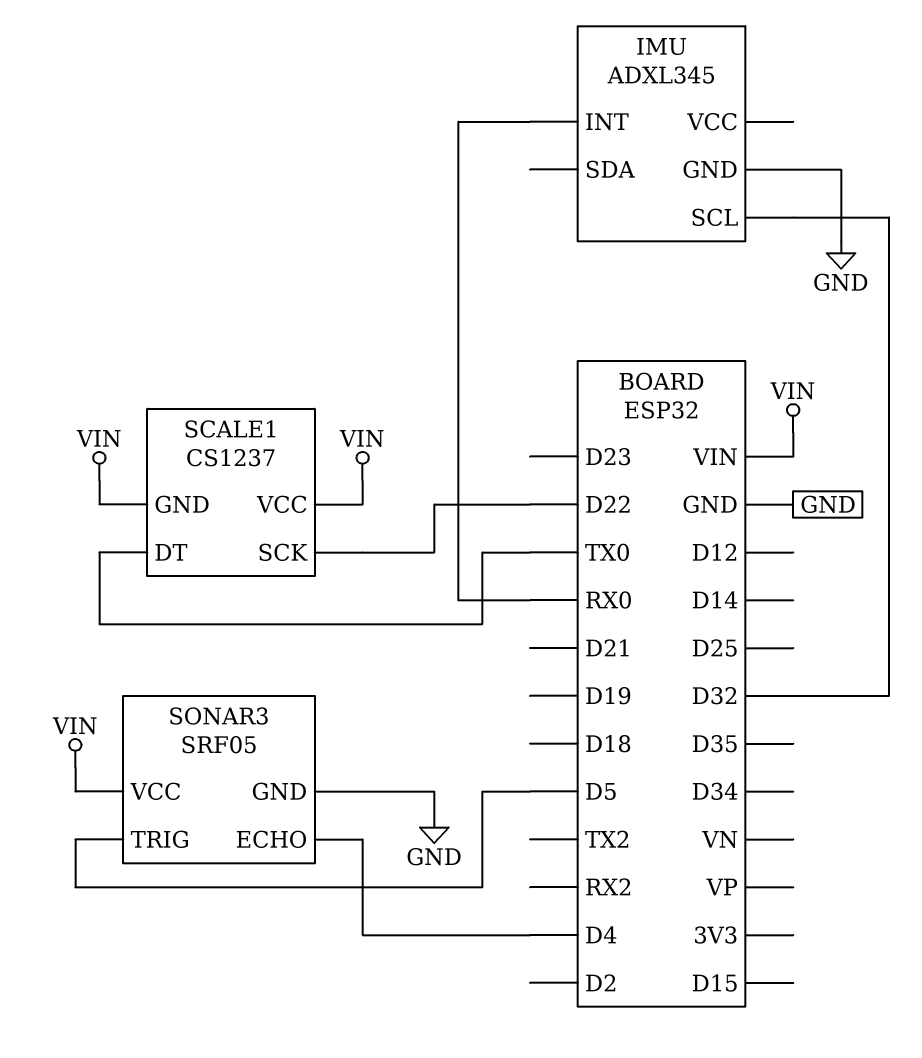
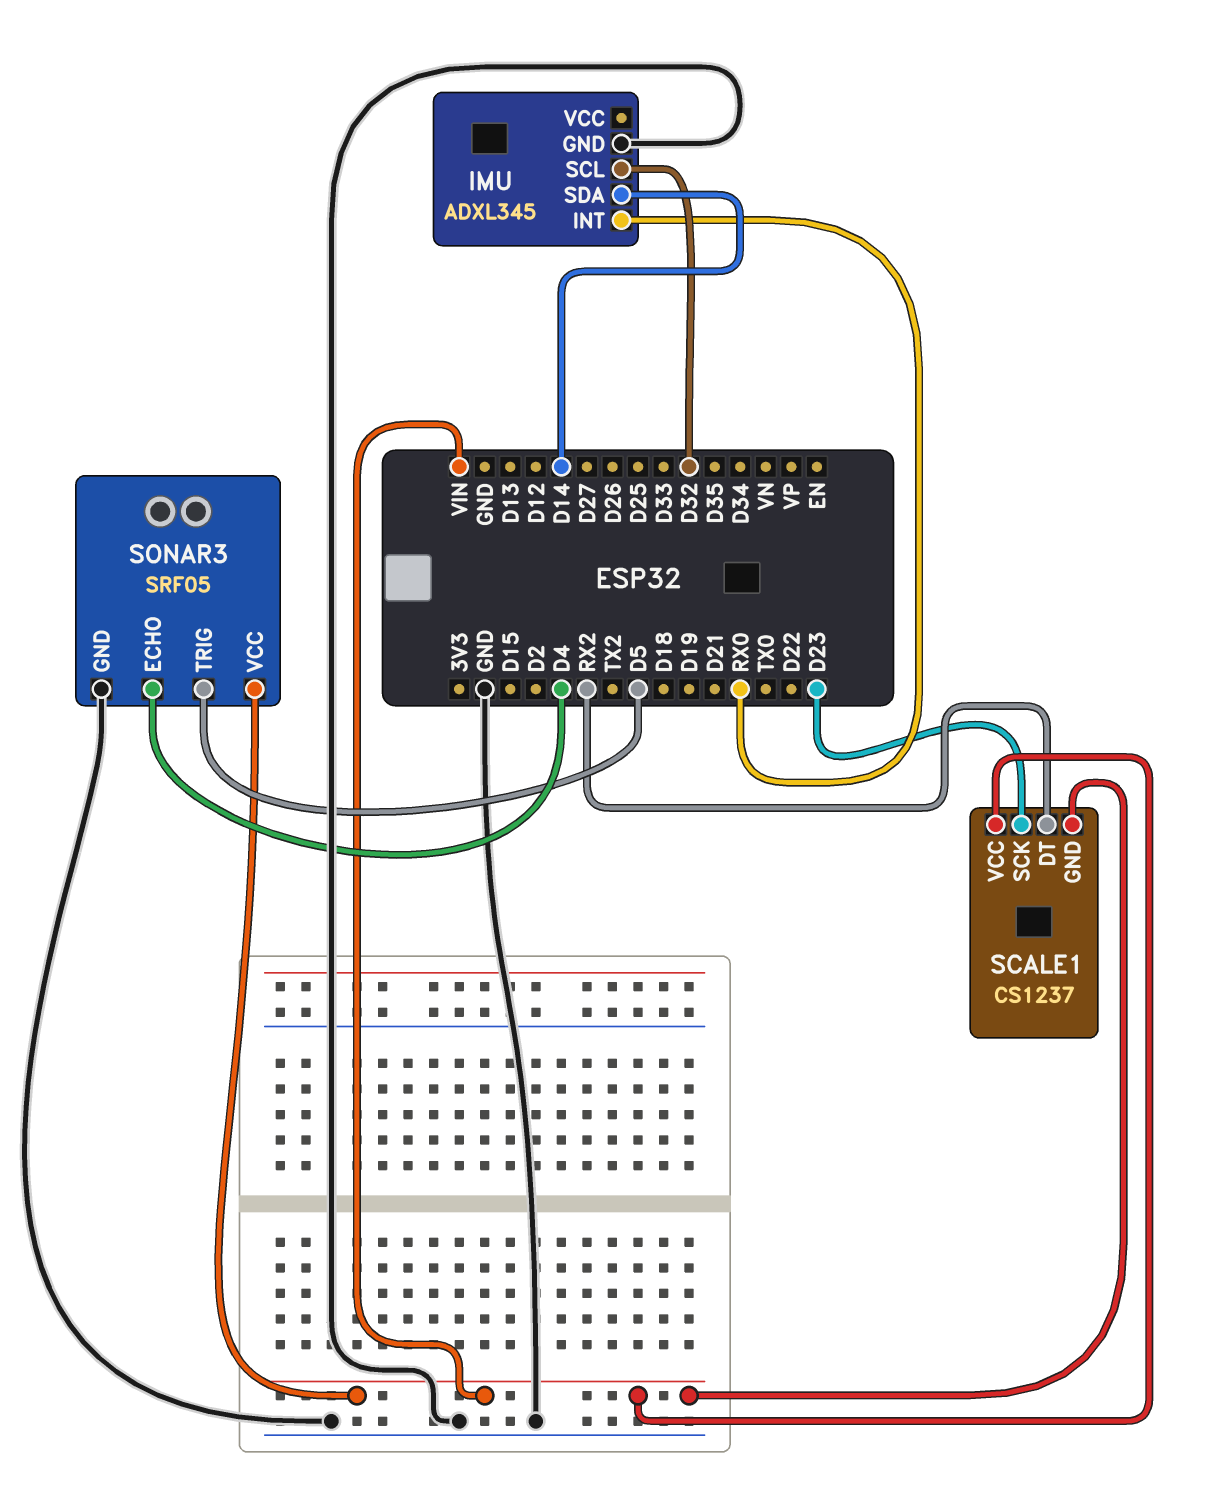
IMU pin SDA: none -> D14
SCALE1 pin DT: TX0 -> RX2
SCALE1 pin SCK: D22 -> D23

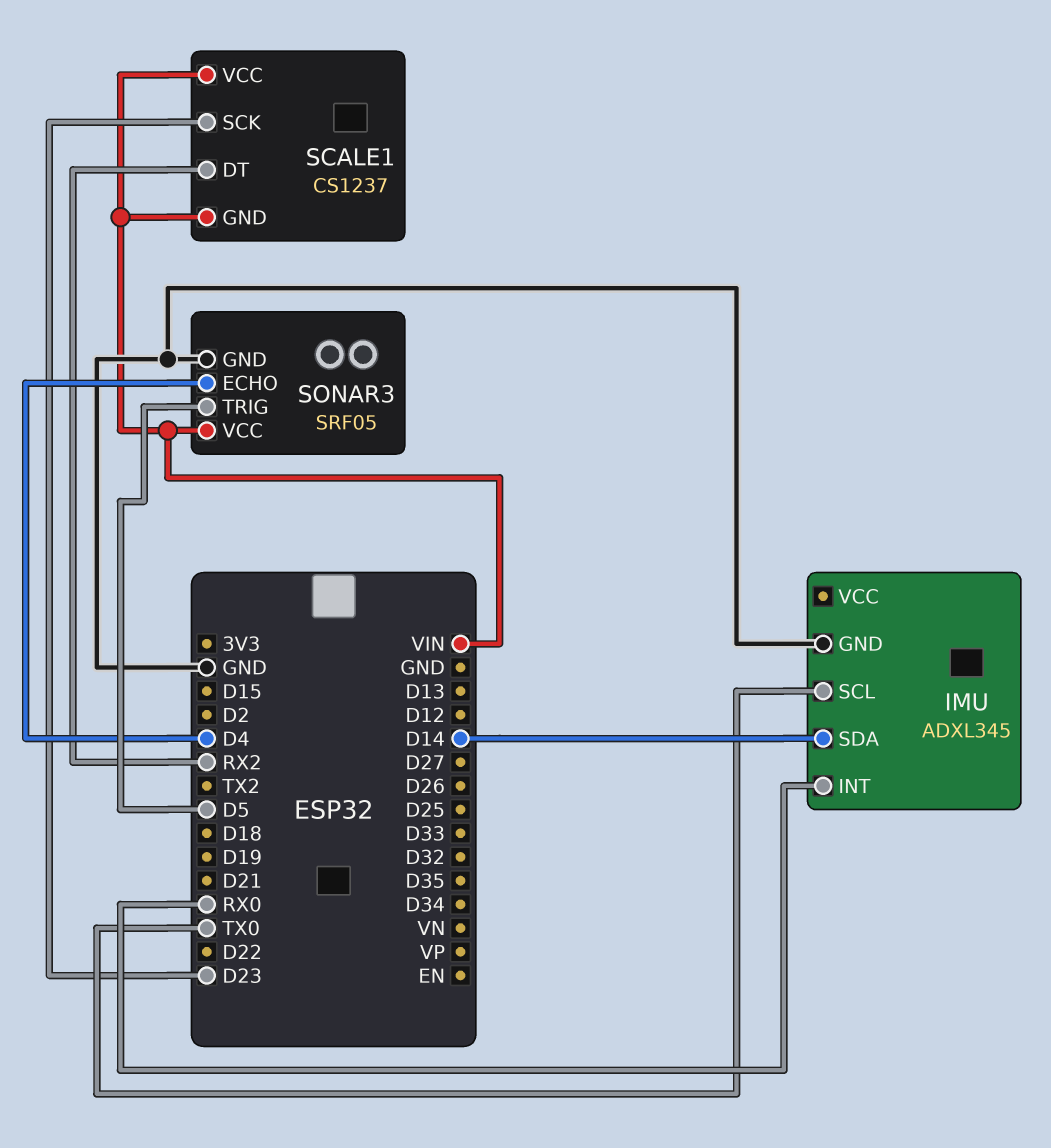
IMU pin SCL: D32 -> TX0

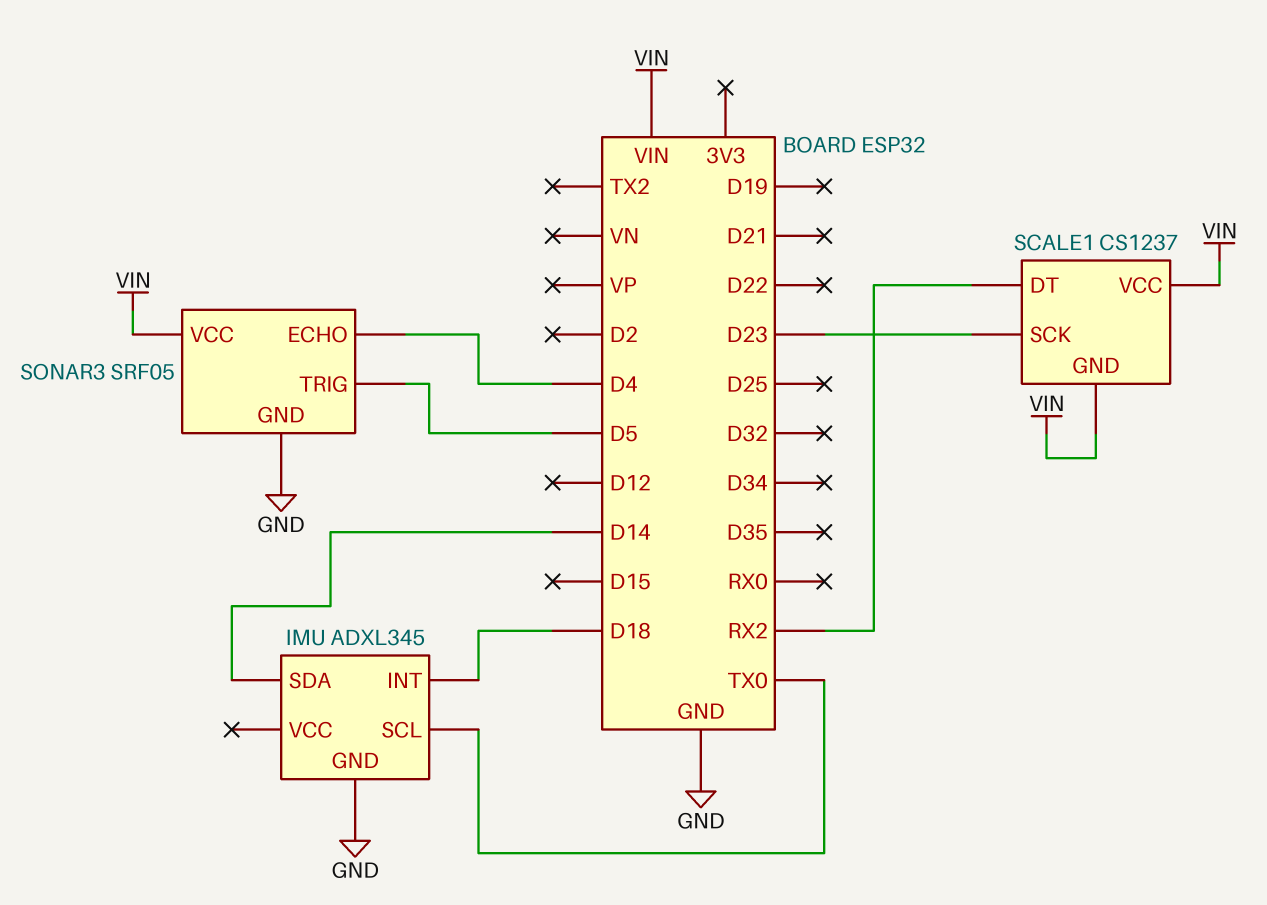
IMU pin INT: RX0 -> D18

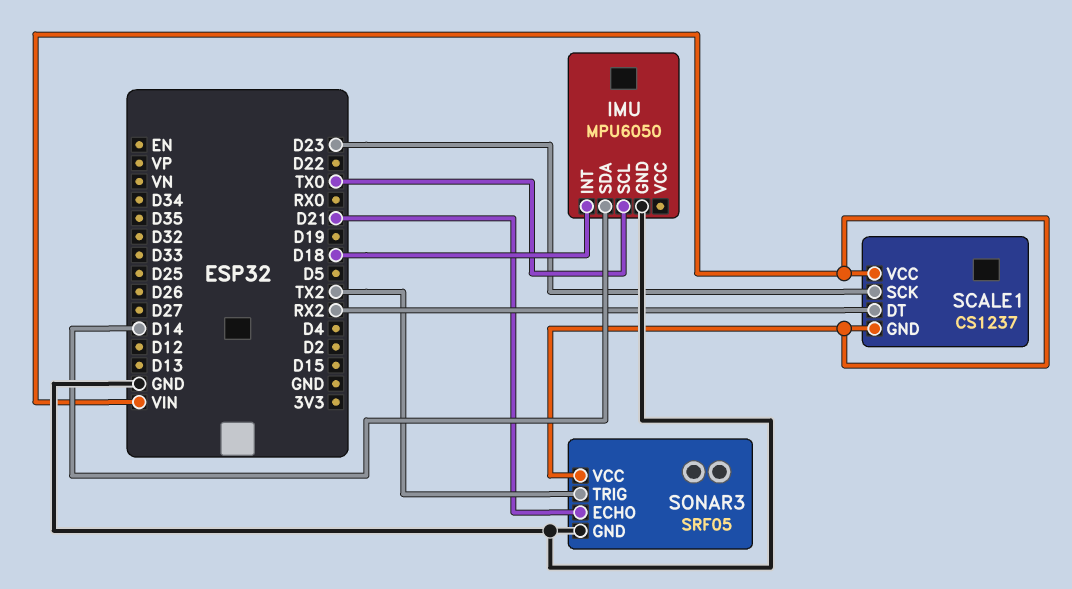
IMU: ADXL345 -> MPU6050
SONAR3 pin ECHO: D4 -> D21
SONAR3 pin TRIG: D5 -> TX2

